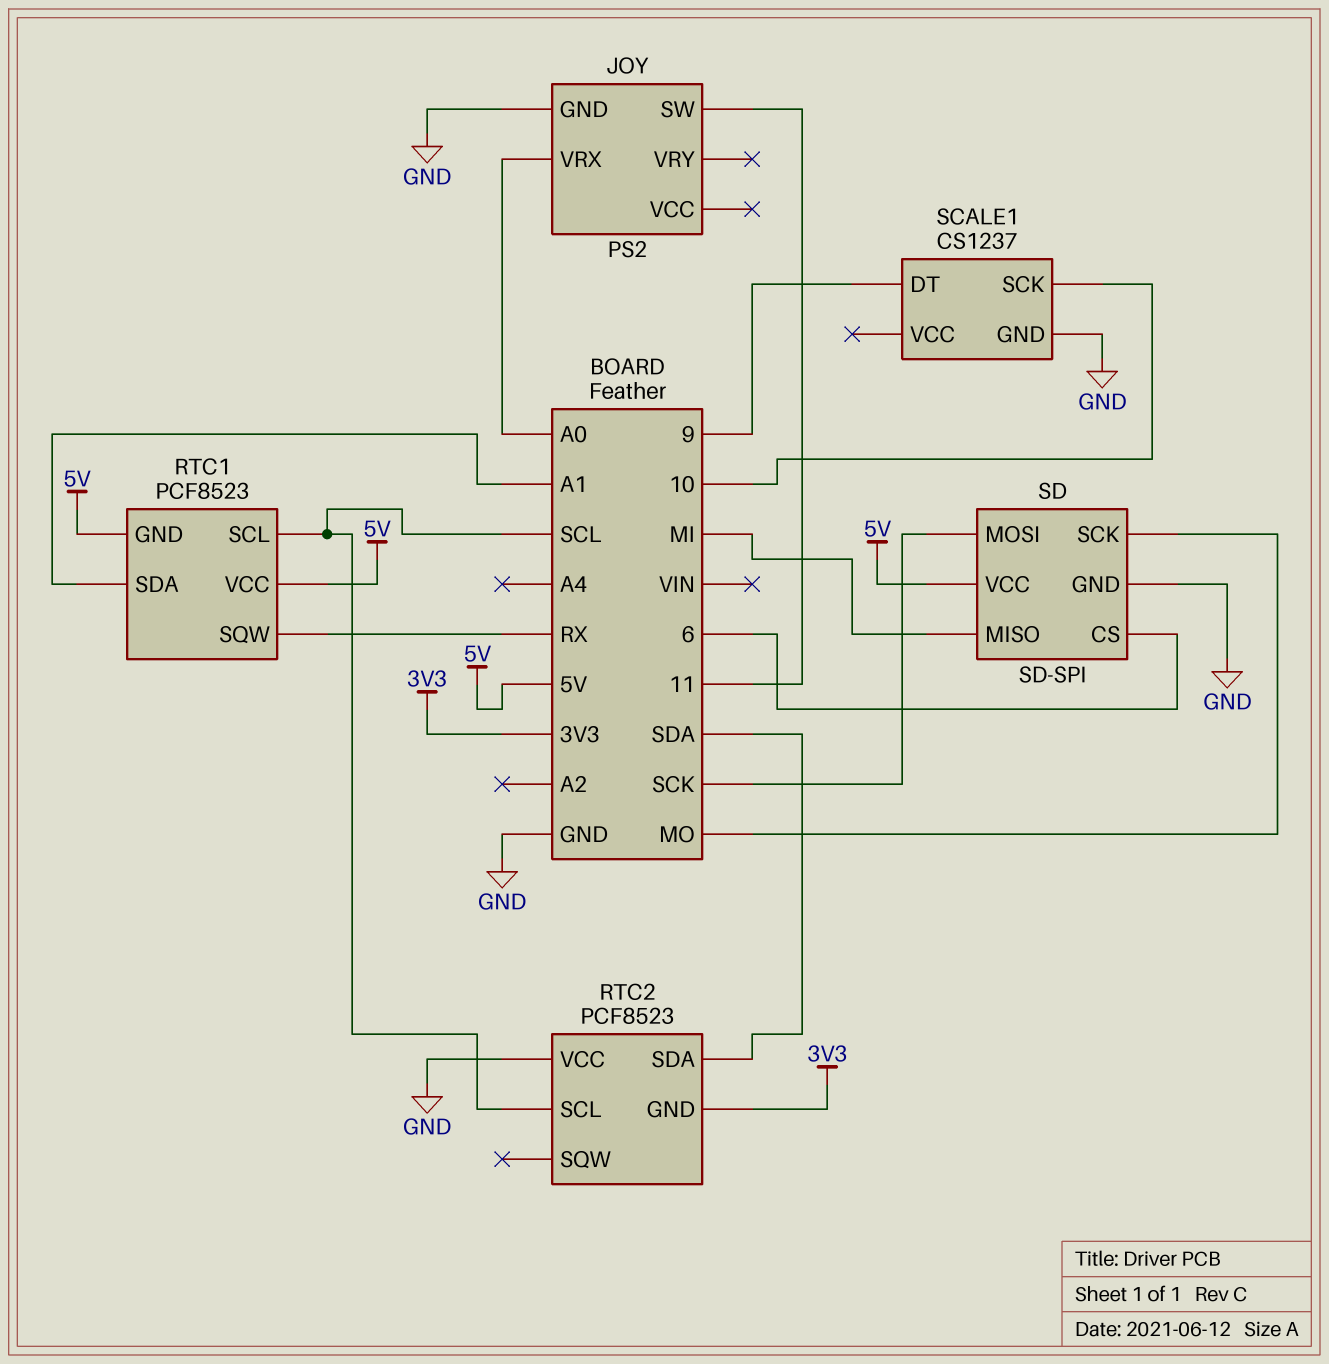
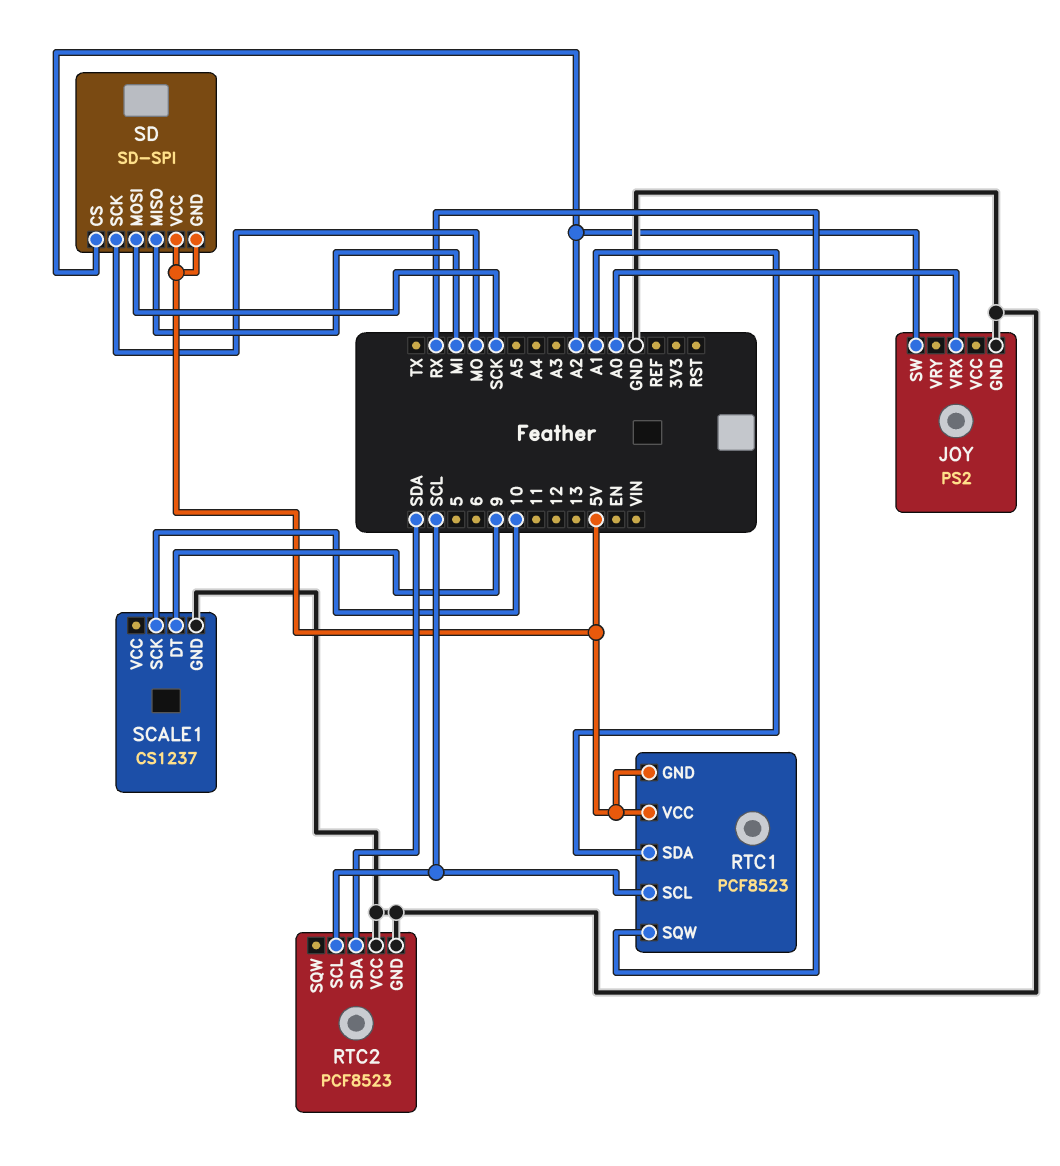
JOY pin SW: 11 -> A2
RTC2 pin GND: 3V3 -> GND
SD pin CS: 6 -> A2
SD pin GND: GND -> 5V

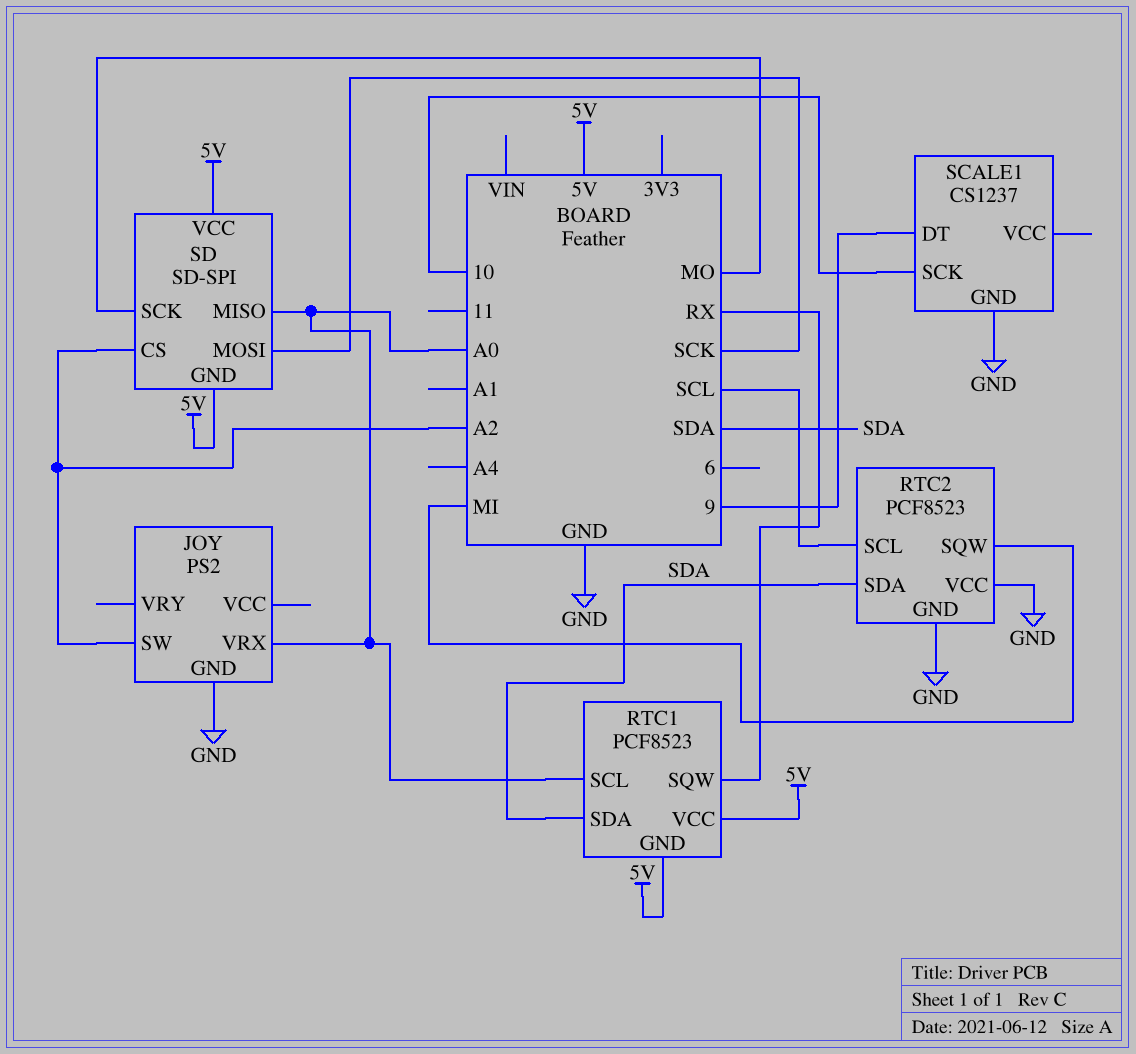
RTC1 pin SCL: SCL -> A0
RTC1 pin SDA: A1 -> SDA
RTC2 pin SQW: none -> MI
SD pin MISO: MI -> A0

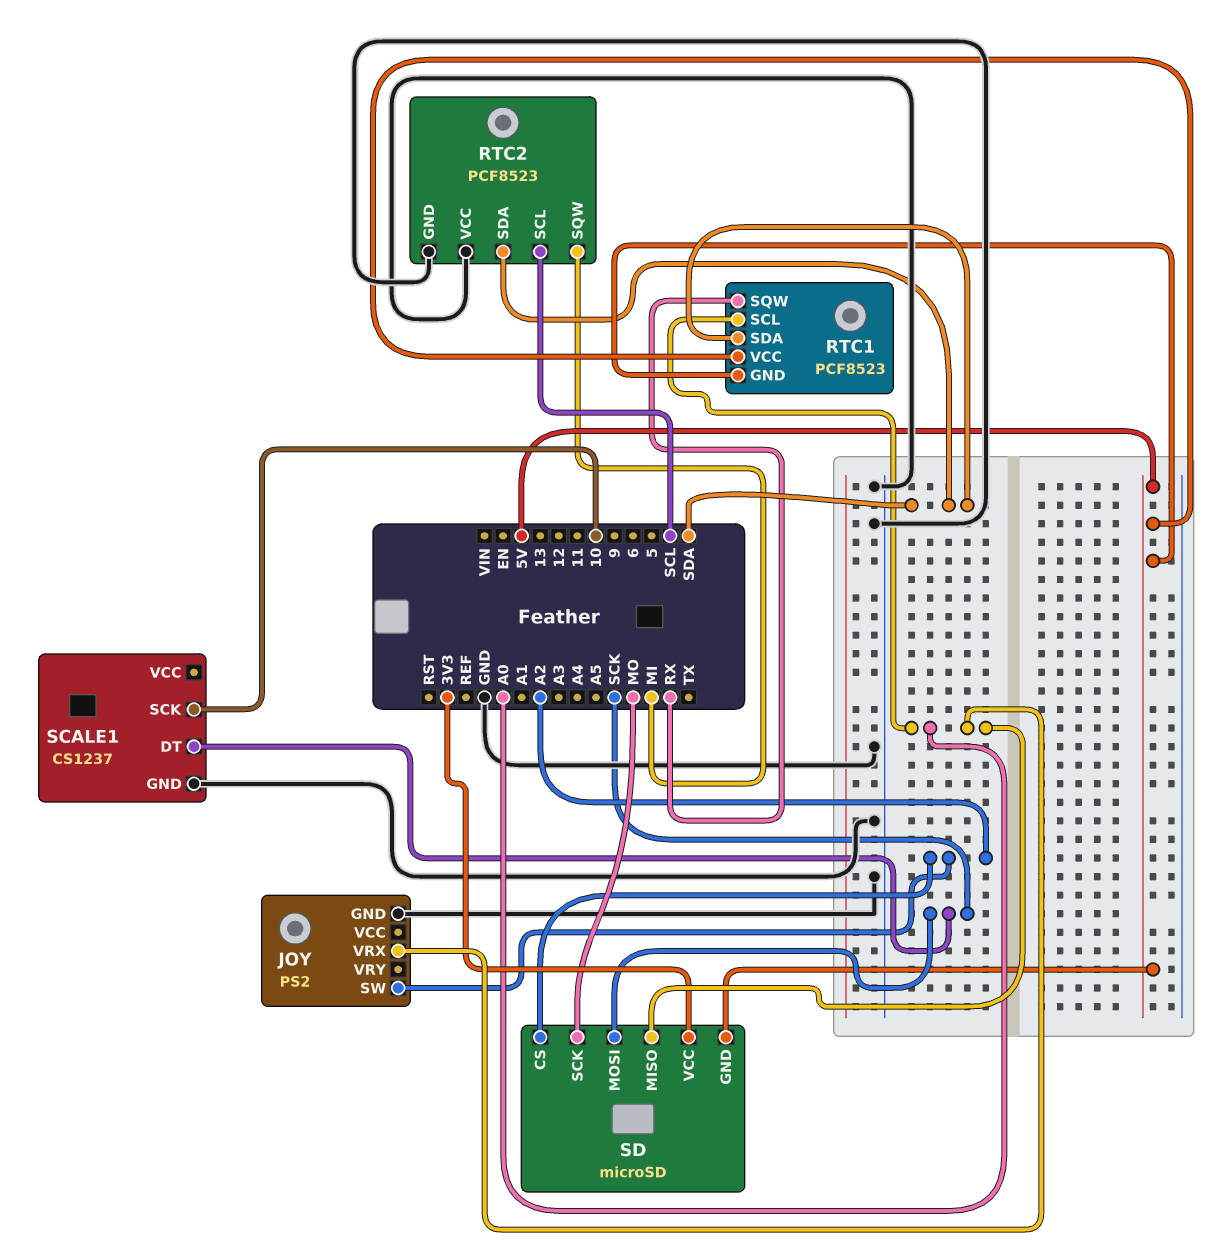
SCALE1 pin DT: 9 -> SCK
SD: SD-SPI -> microSD
SD pin VCC: 5V -> 3V3

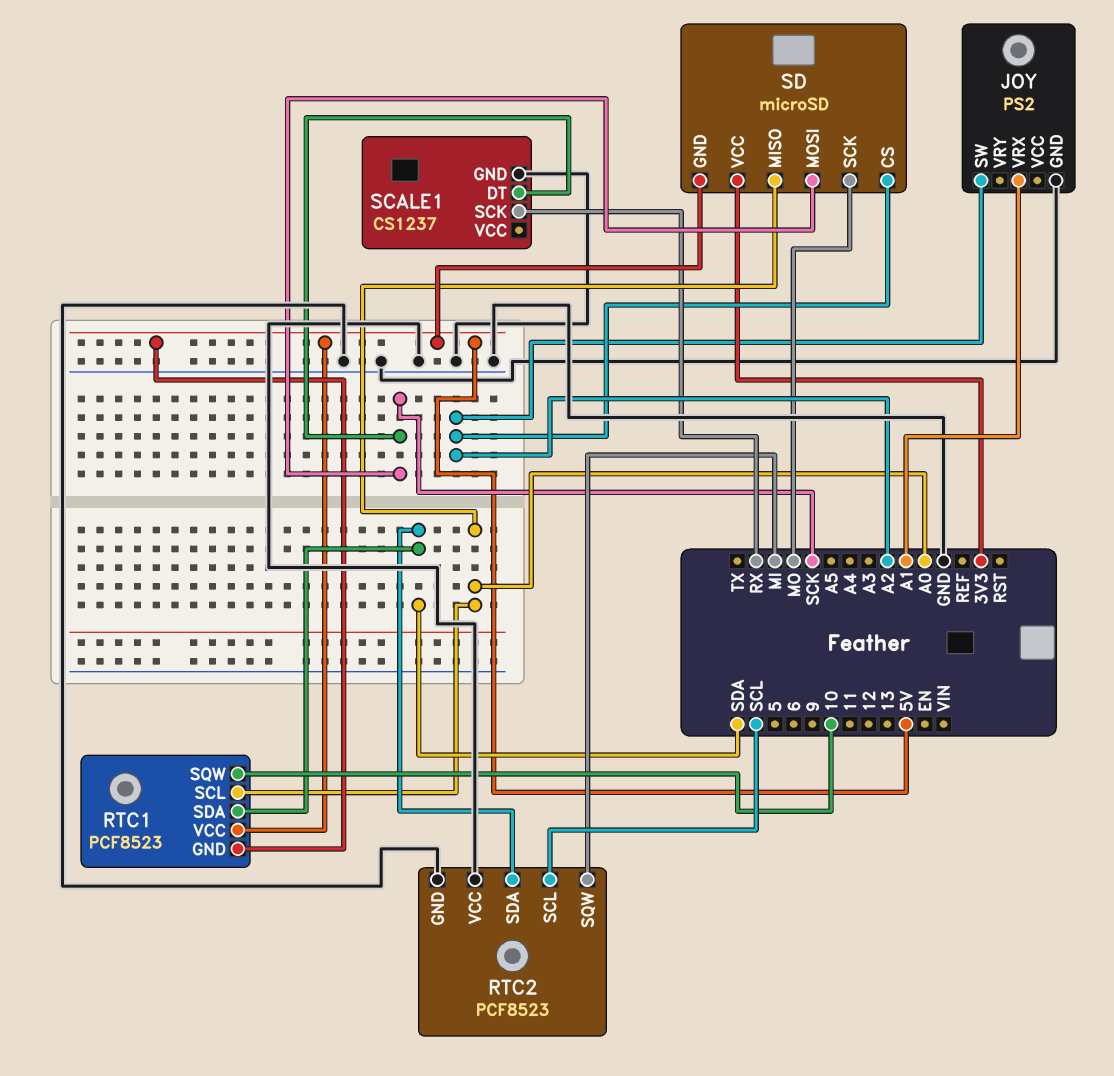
JOY pin VRX: A0 -> A1
RTC1 pin SQW: RX -> 10
SCALE1 pin SCK: 10 -> RX

